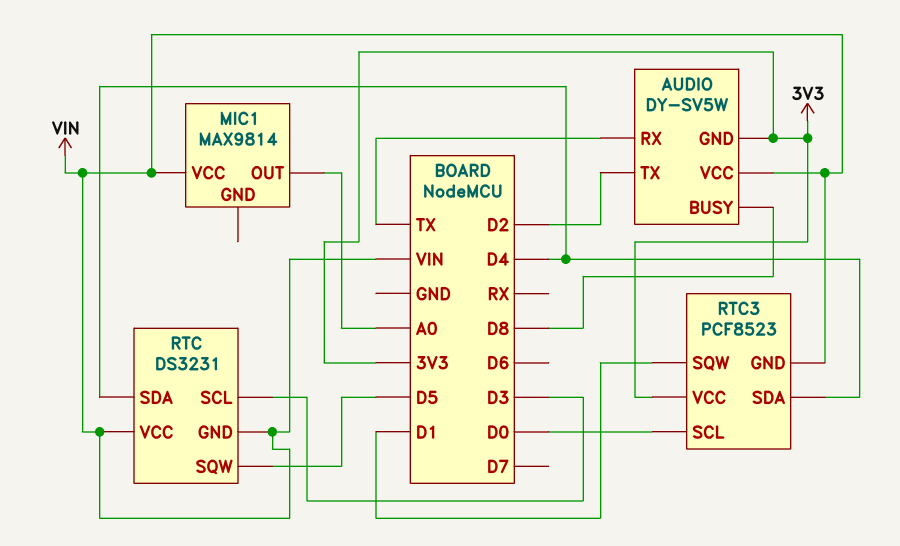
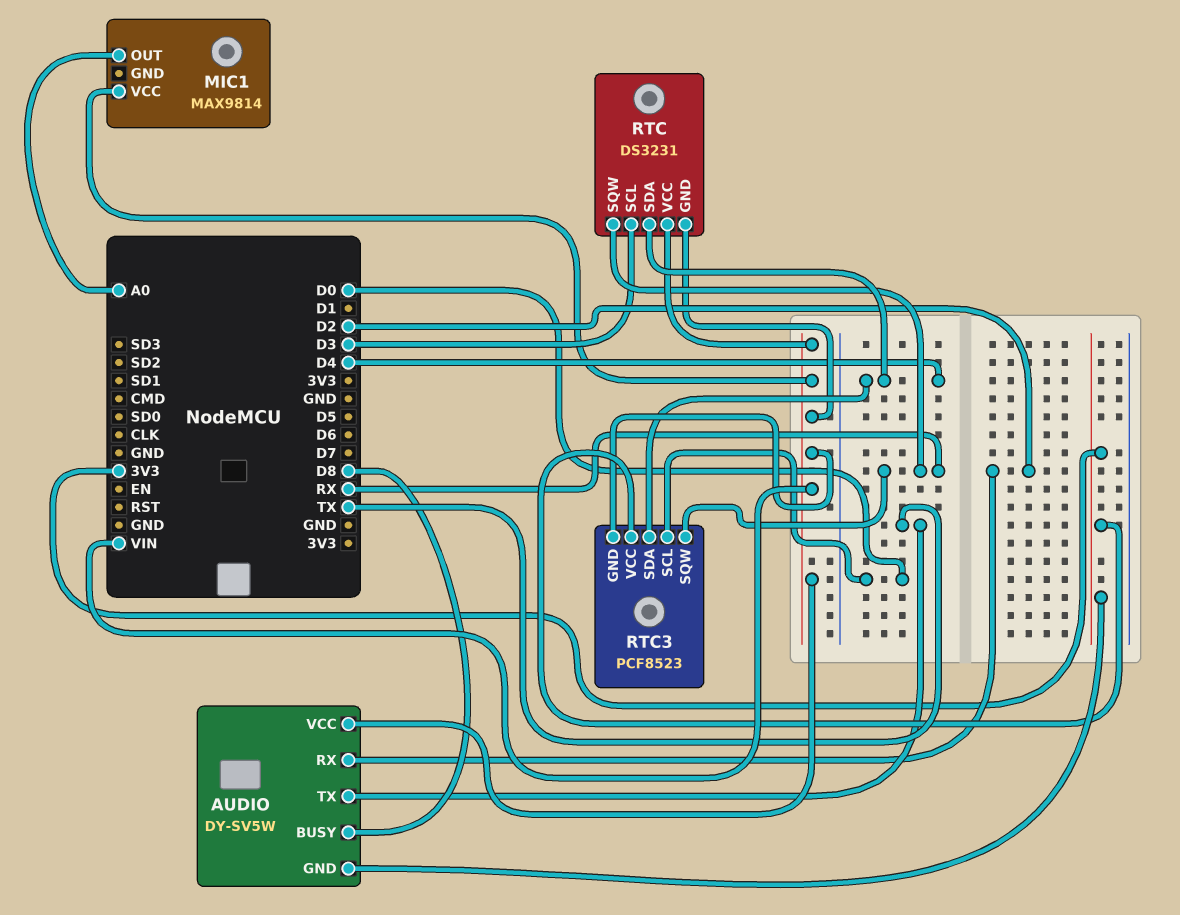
AUDIO pin RX: TX -> D2
AUDIO pin TX: D2 -> TX
RTC pin SQW: D5 -> RX
RTC3 pin SQW: D1 -> RX

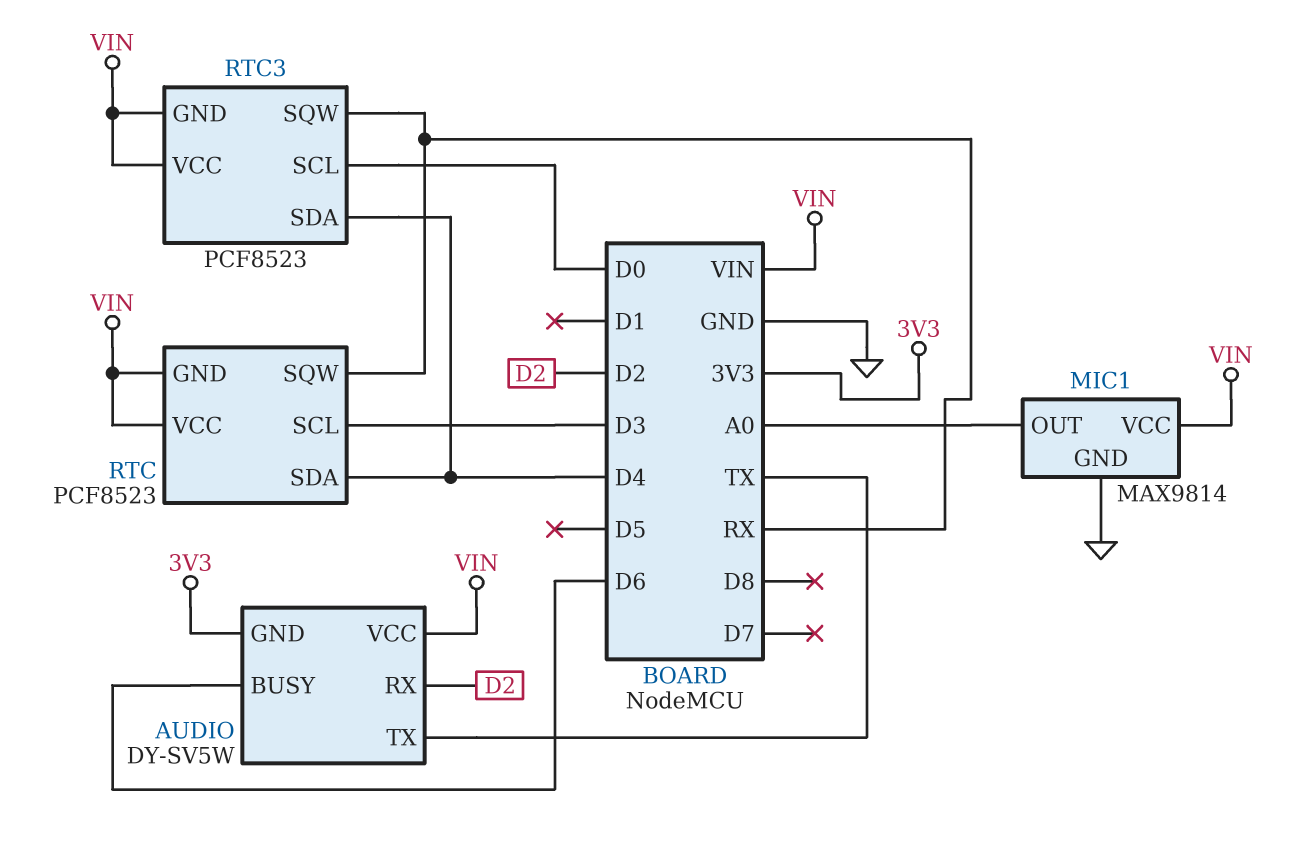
AUDIO pin BUSY: D8 -> D6
MIC1 pin GND: none -> GND
RTC: DS3231 -> PCF8523
RTC3 pin VCC: 3V3 -> VIN

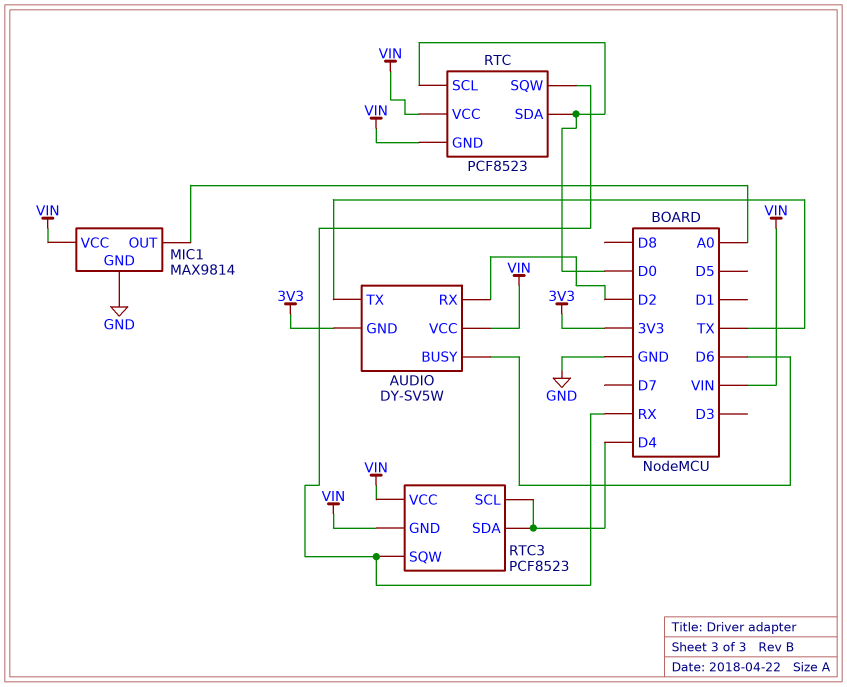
RTC pin SCL: D3 -> D0
RTC pin SDA: D4 -> D0
RTC3 pin SCL: D0 -> D4

